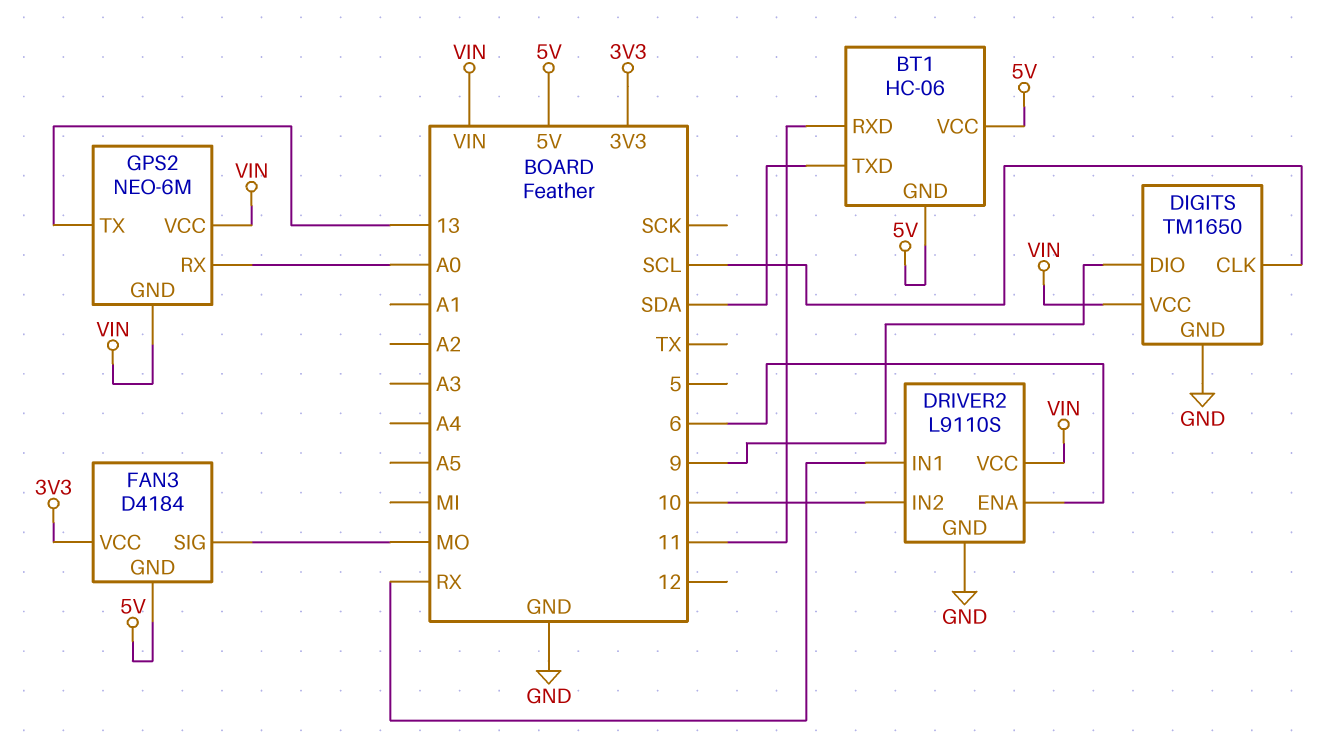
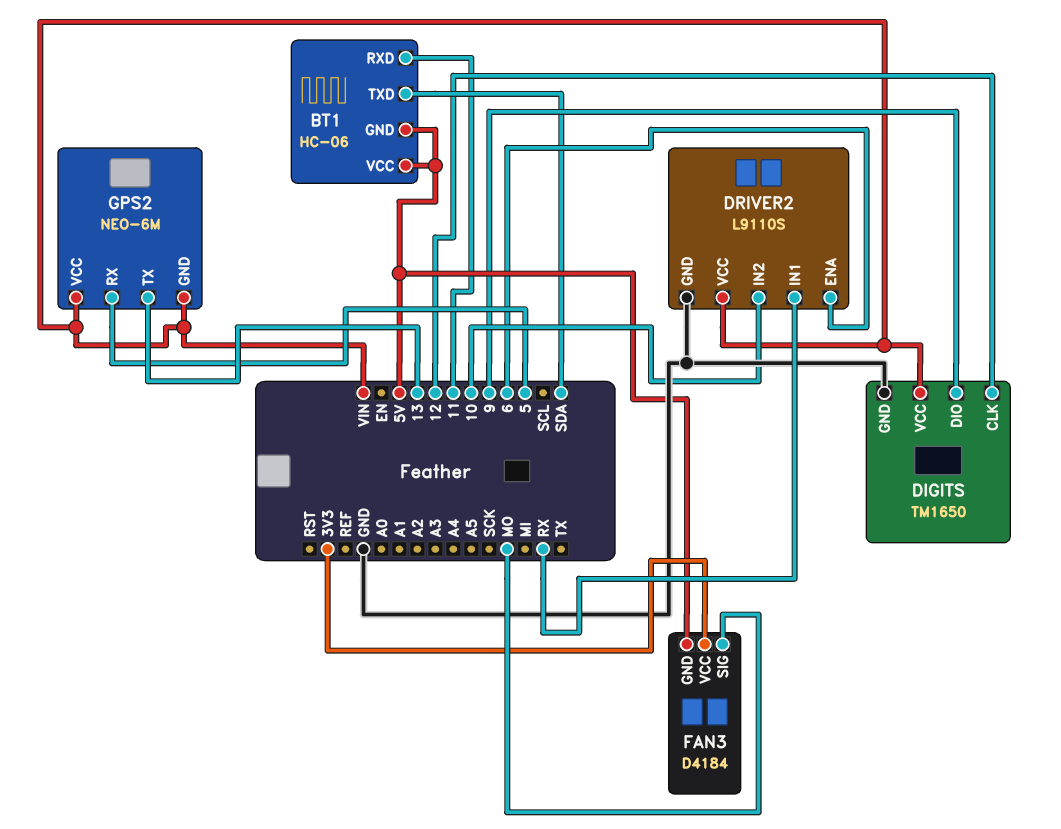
DIGITS pin CLK: SCL -> 12
GPS2 pin RX: A0 -> 5

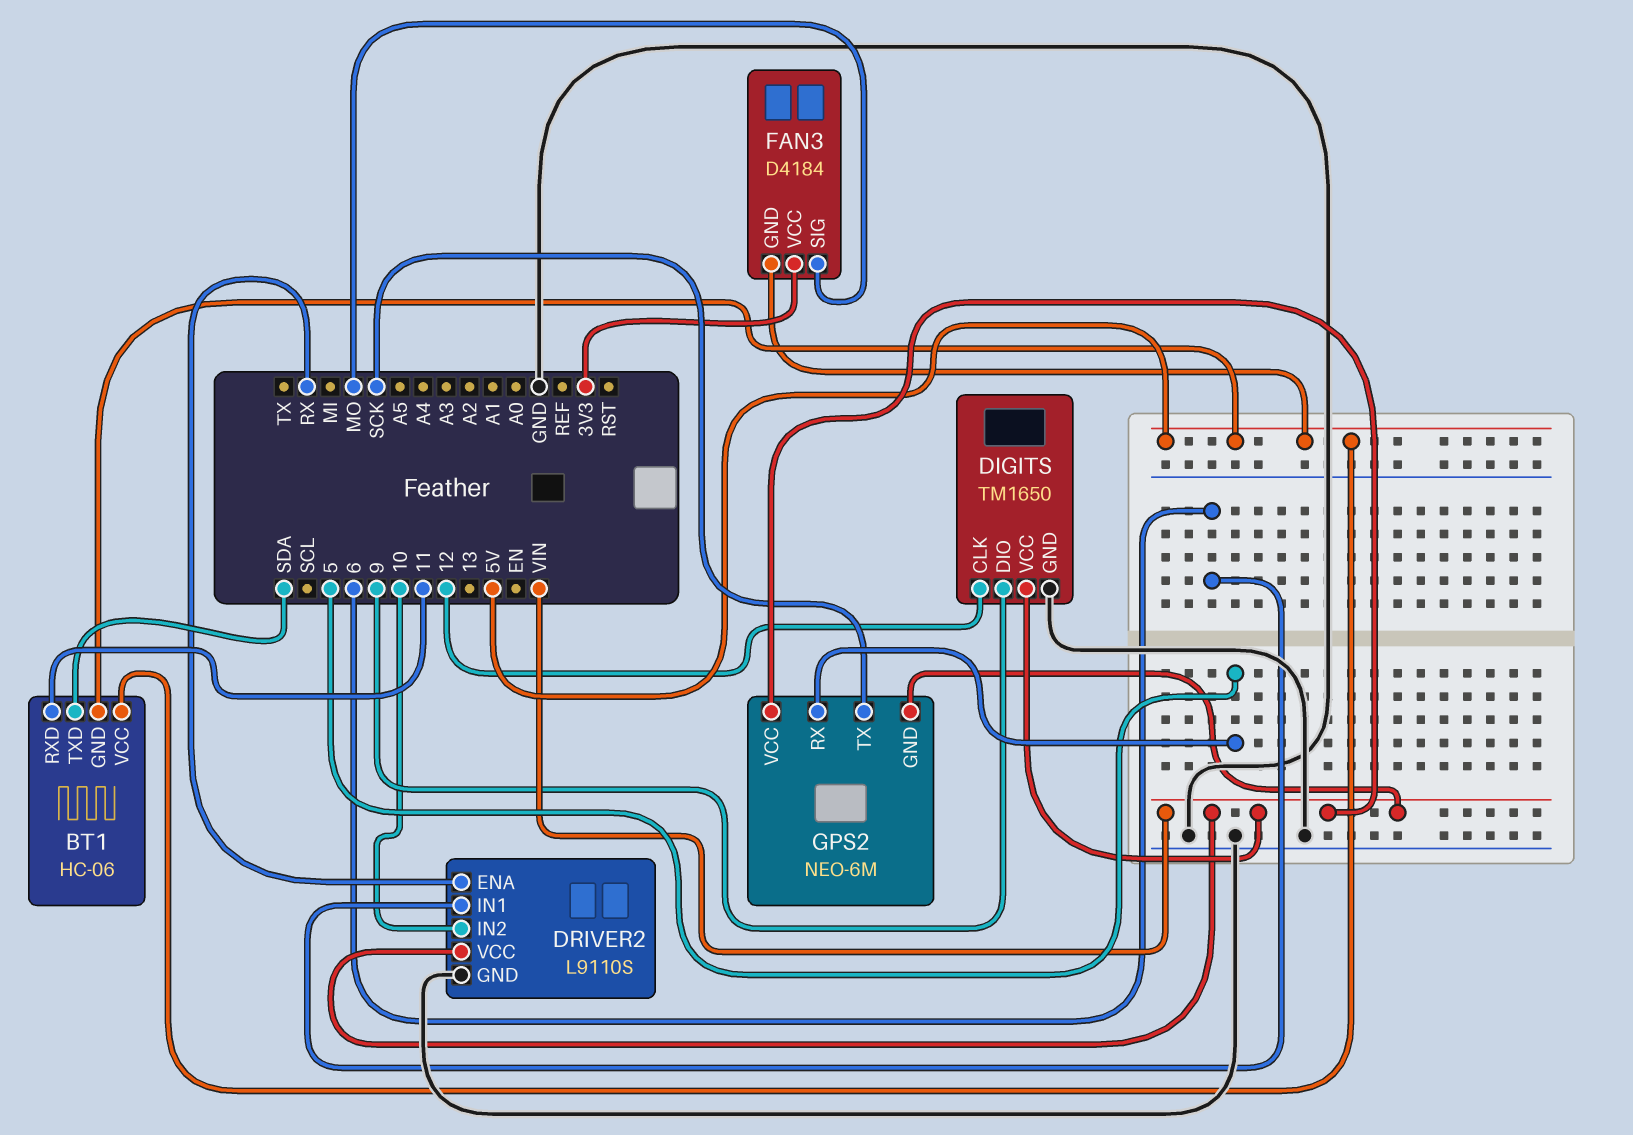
DRIVER2 pin ENA: 6 -> RX
DRIVER2 pin IN1: RX -> 6
GPS2 pin TX: 13 -> SCK

